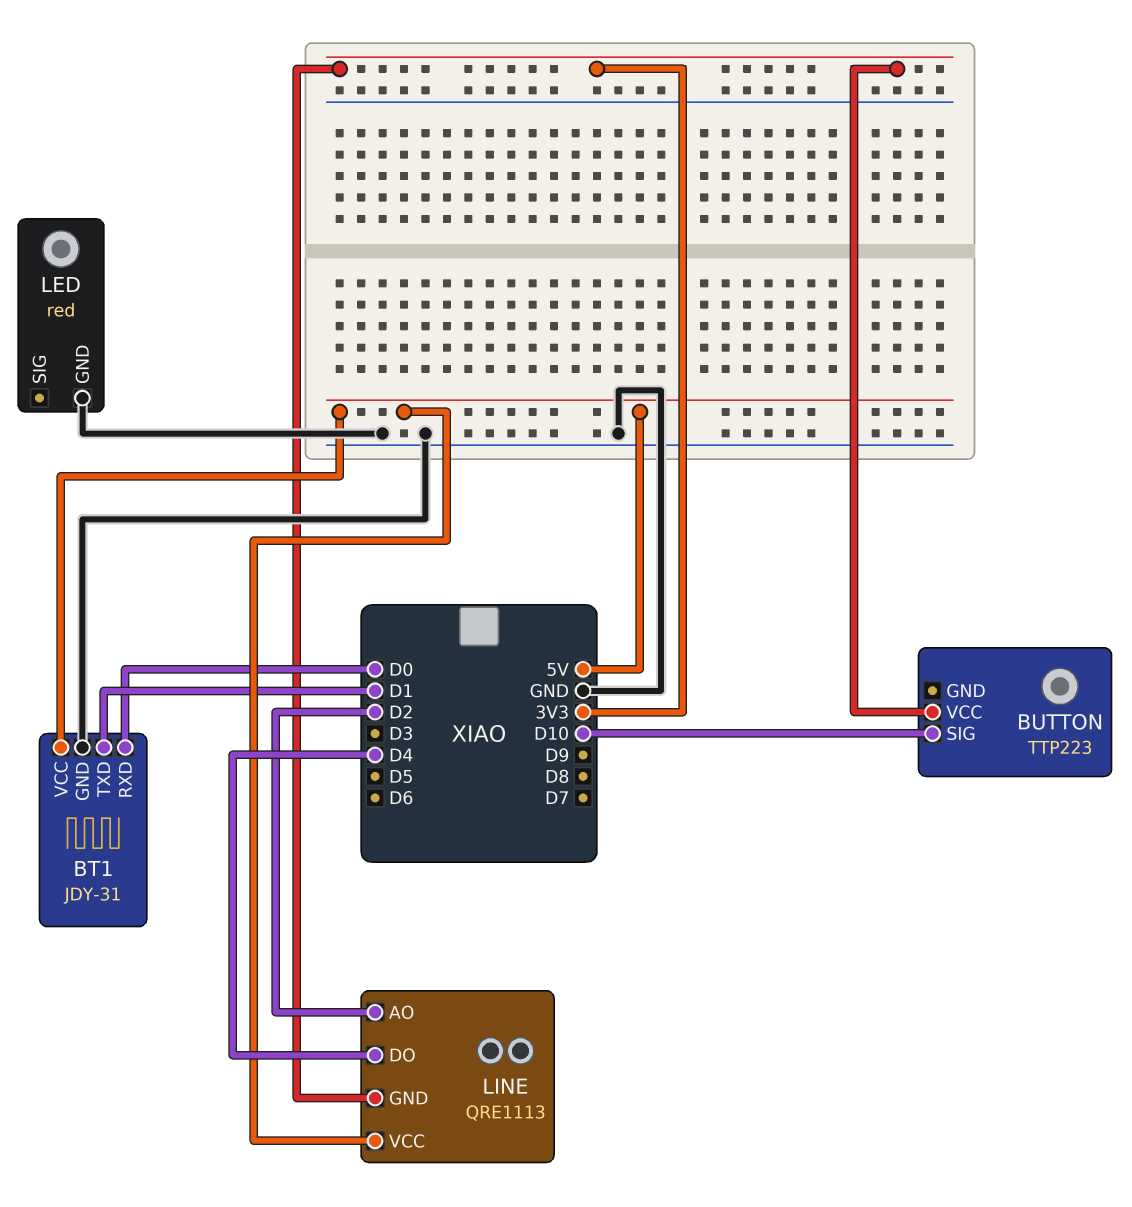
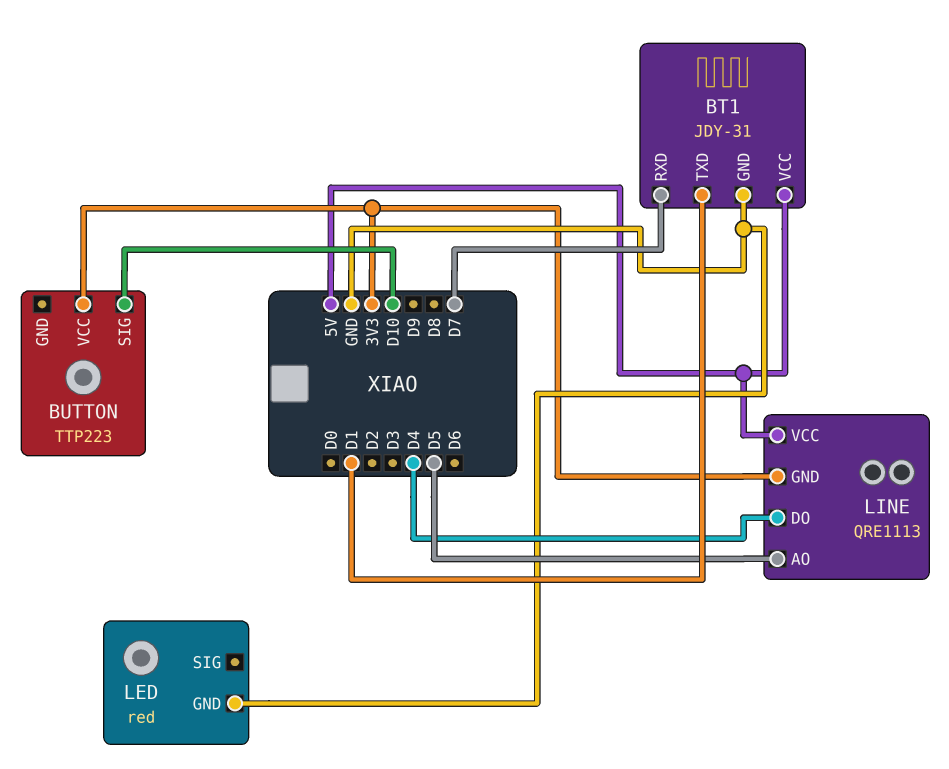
BT1 pin RXD: D0 -> D7
LINE pin AO: D2 -> D5

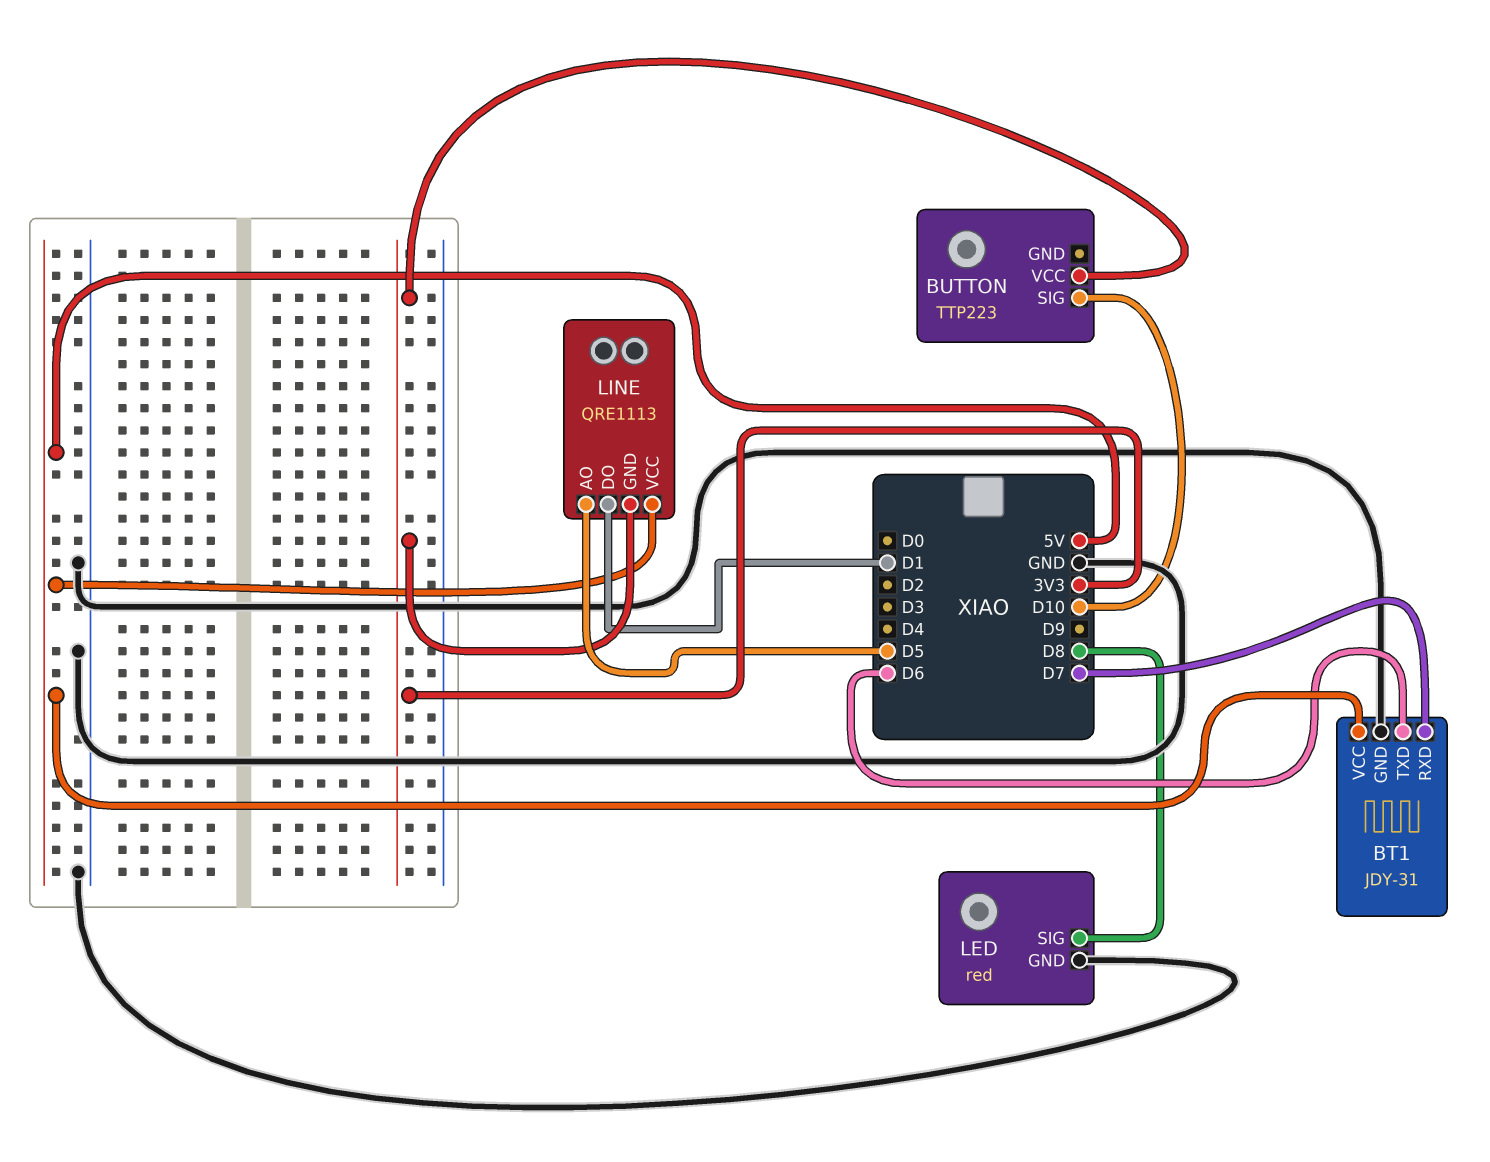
BT1 pin TXD: D1 -> D6
LED pin SIG: none -> D8
LINE pin DO: D4 -> D1

